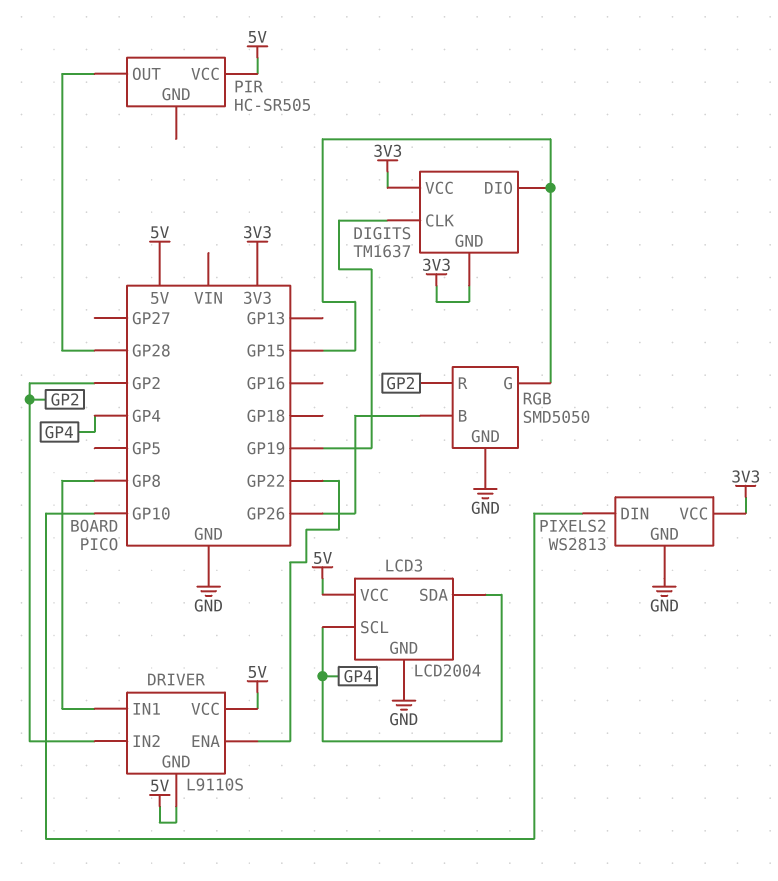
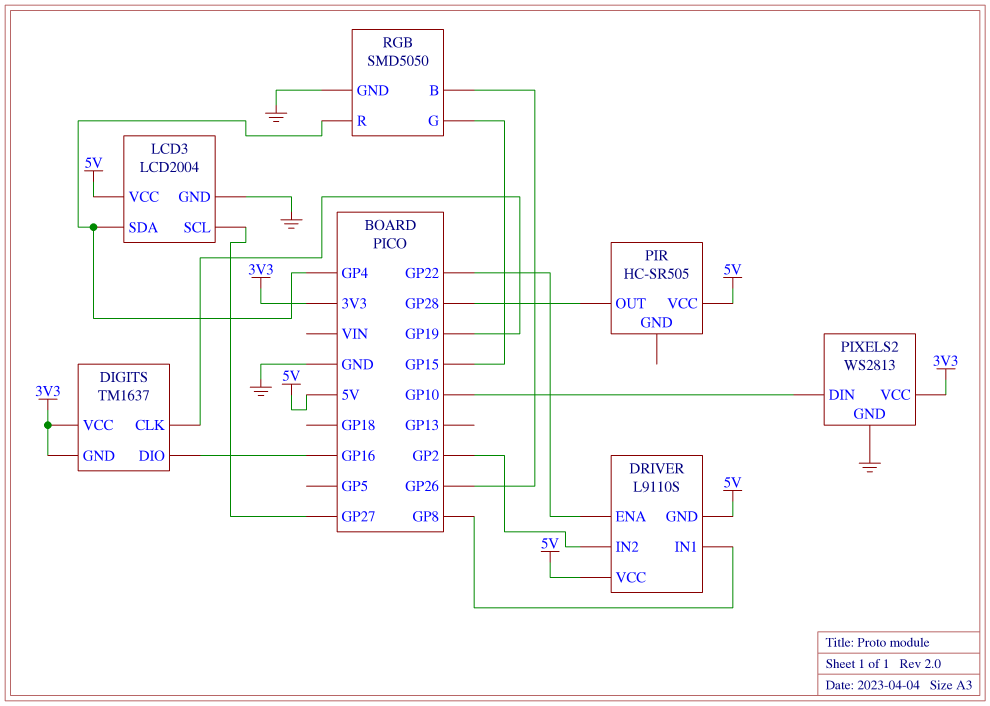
DIGITS pin DIO: GP15 -> GP16
LCD3 pin SCL: GP4 -> GP27
RGB pin R: GP2 -> GP4

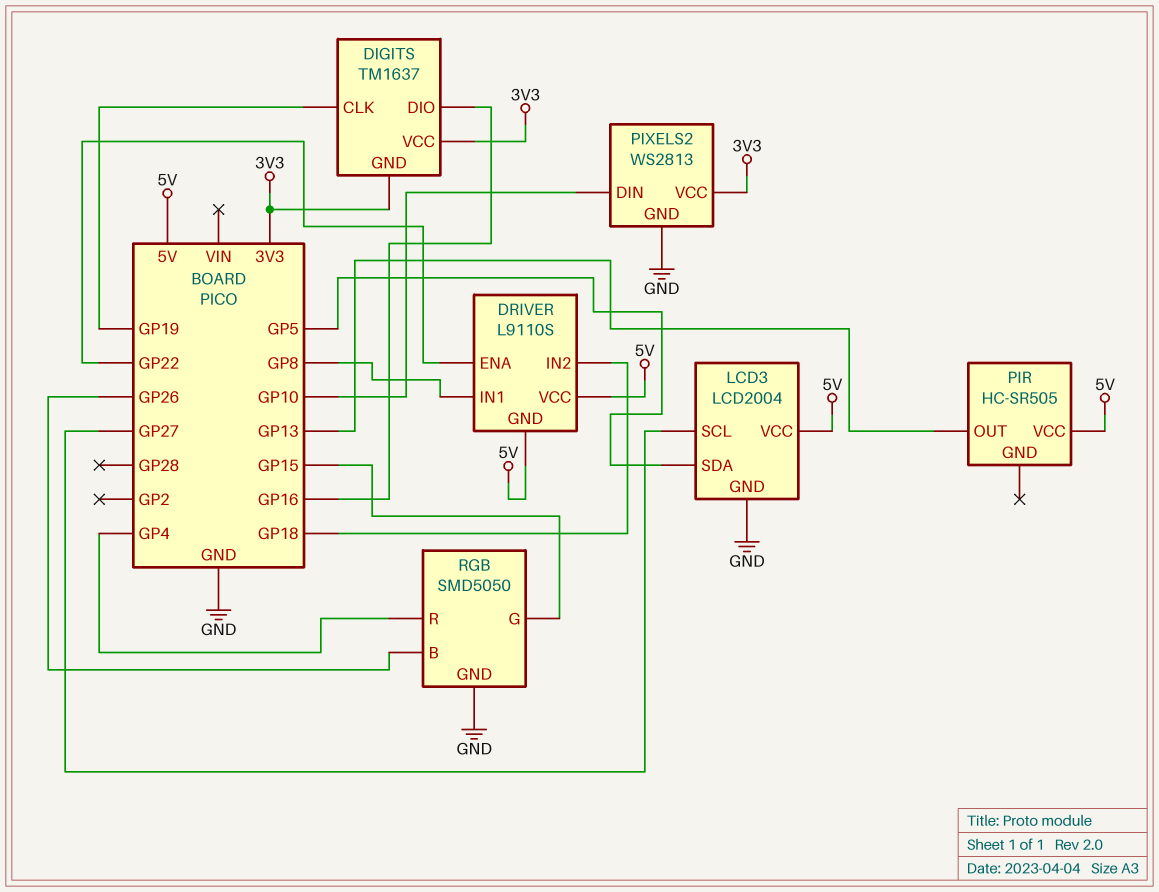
DRIVER pin IN2: GP2 -> GP18
LCD3 pin SDA: GP4 -> GP5
PIR pin OUT: GP28 -> GP13

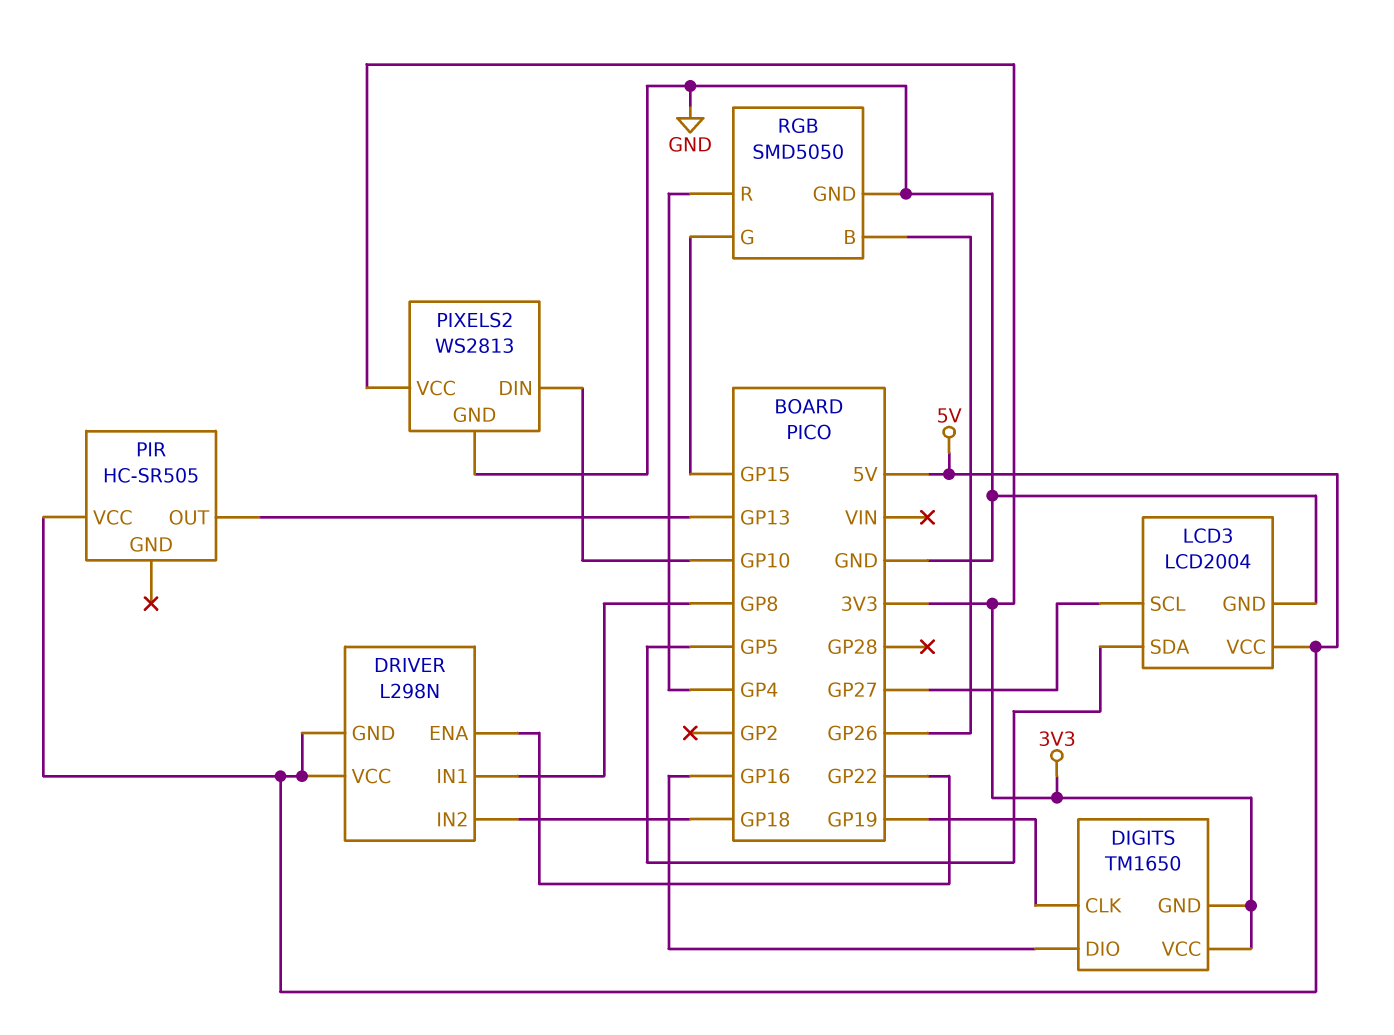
DIGITS: TM1637 -> TM1650
DRIVER: L9110S -> L298N

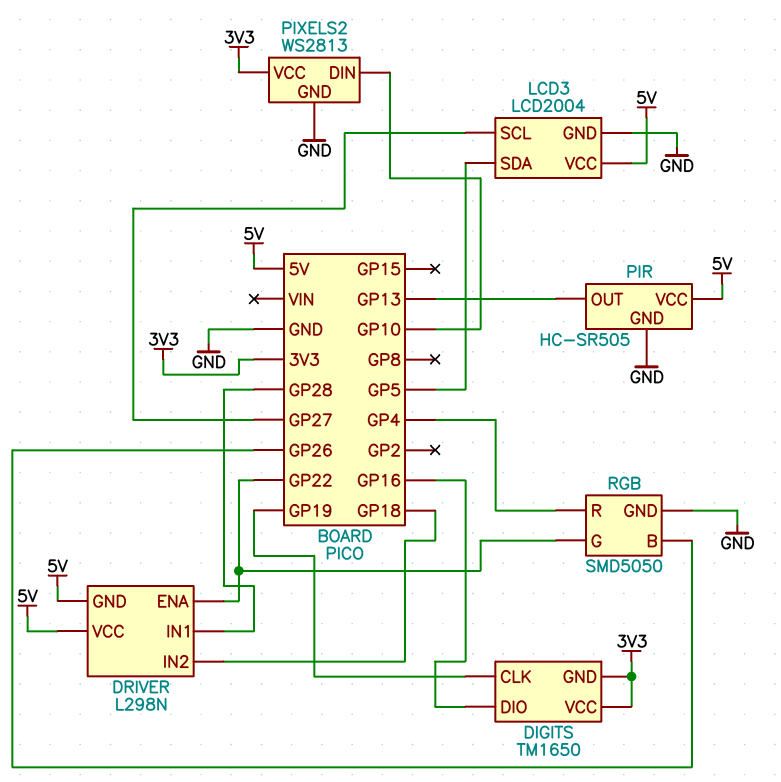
DRIVER pin IN1: GP8 -> GP28
PIR pin GND: none -> GND
RGB pin G: GP15 -> GP22

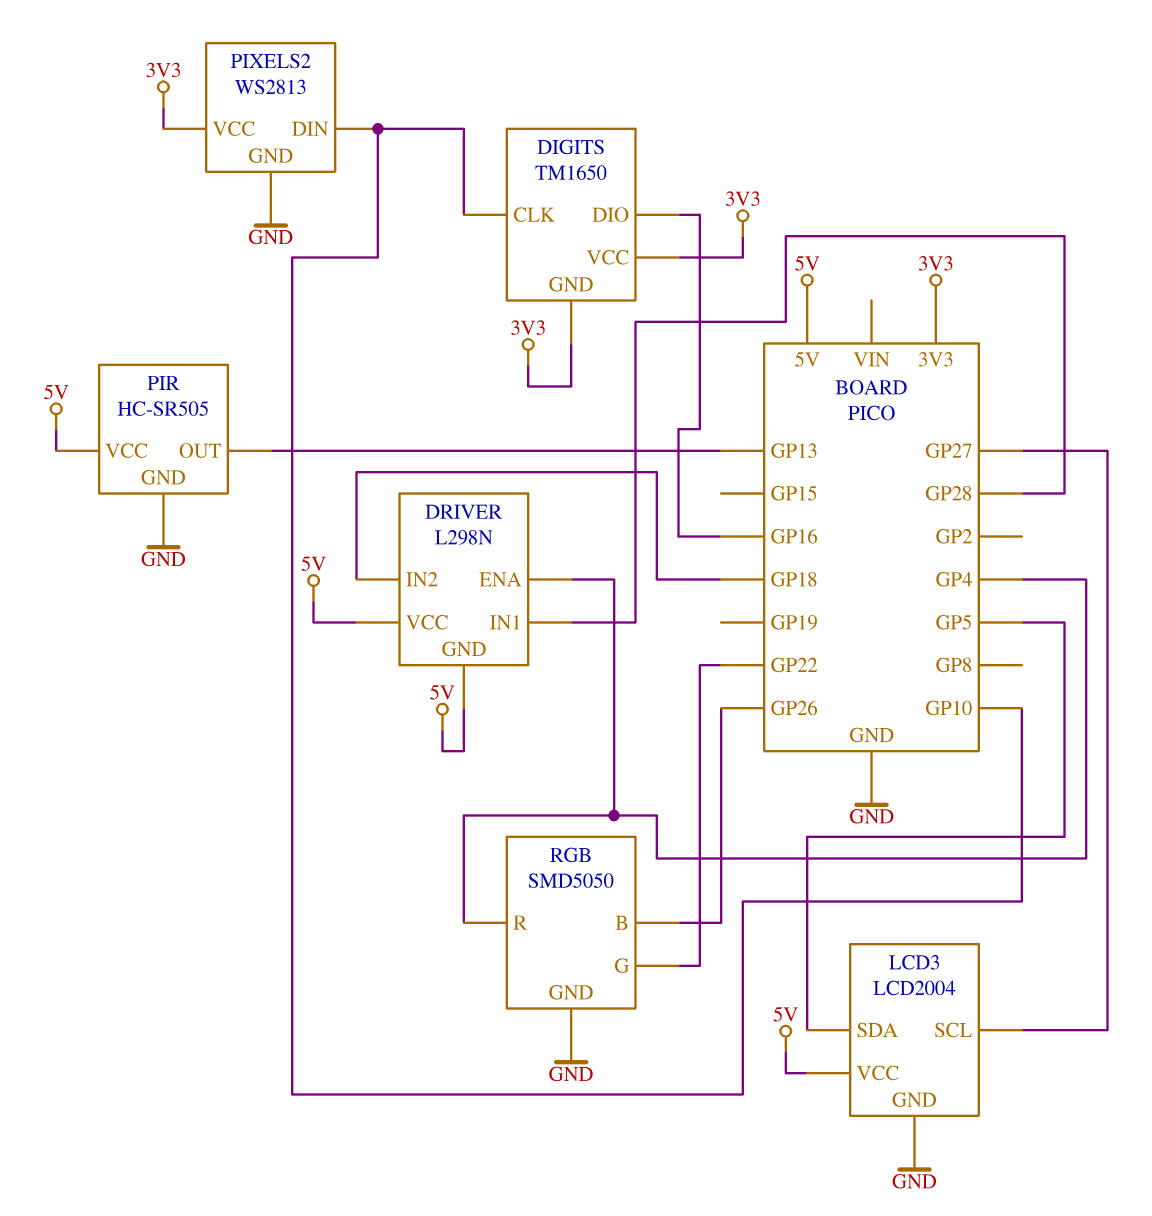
DIGITS pin CLK: GP19 -> GP10
DRIVER pin ENA: GP22 -> GP4

